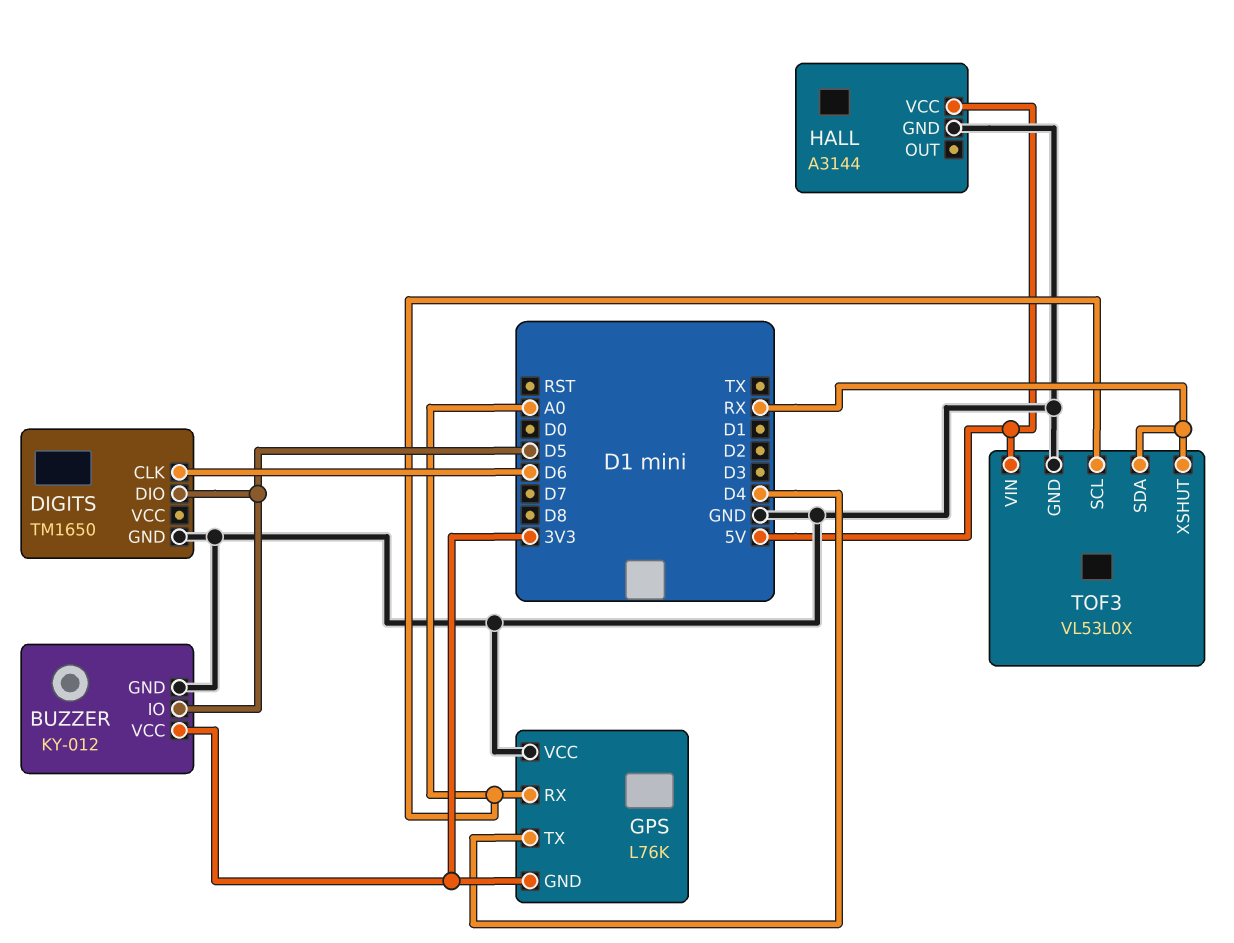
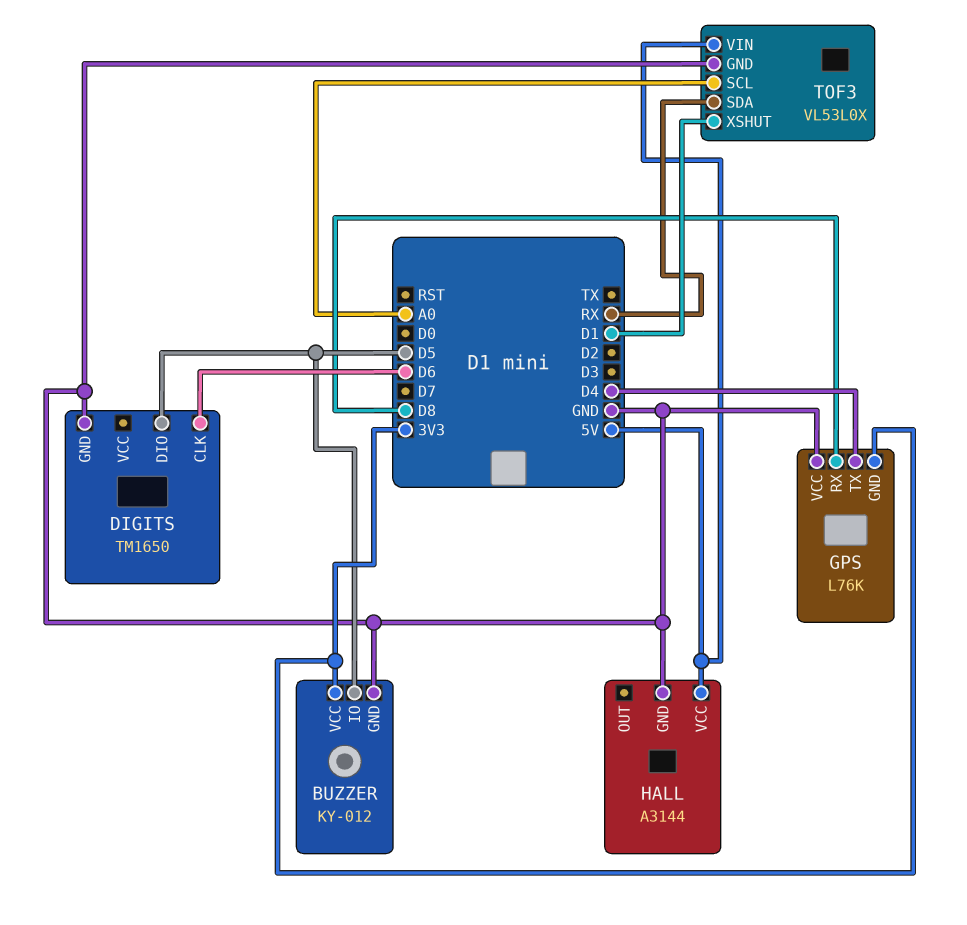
GPS pin RX: A0 -> D8
TOF3 pin XSHUT: RX -> D1

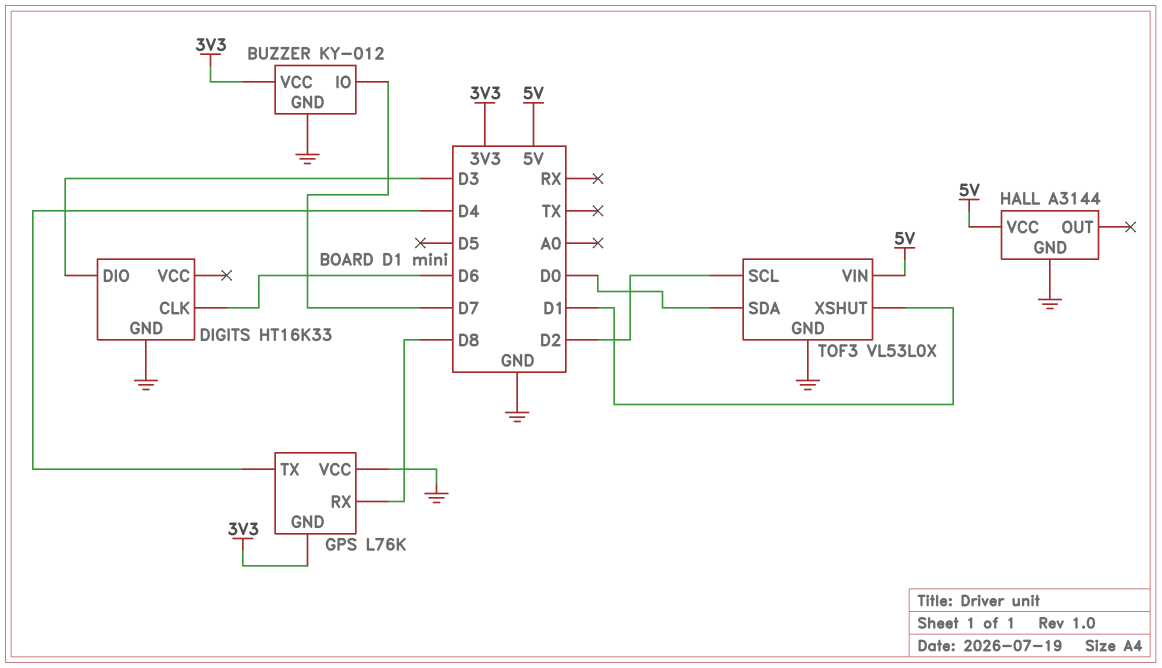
BUZZER pin IO: D5 -> D7
DIGITS: TM1650 -> HT16K33
DIGITS pin DIO: D5 -> D3
TOF3 pin SCL: A0 -> D2
TOF3 pin SDA: RX -> D0

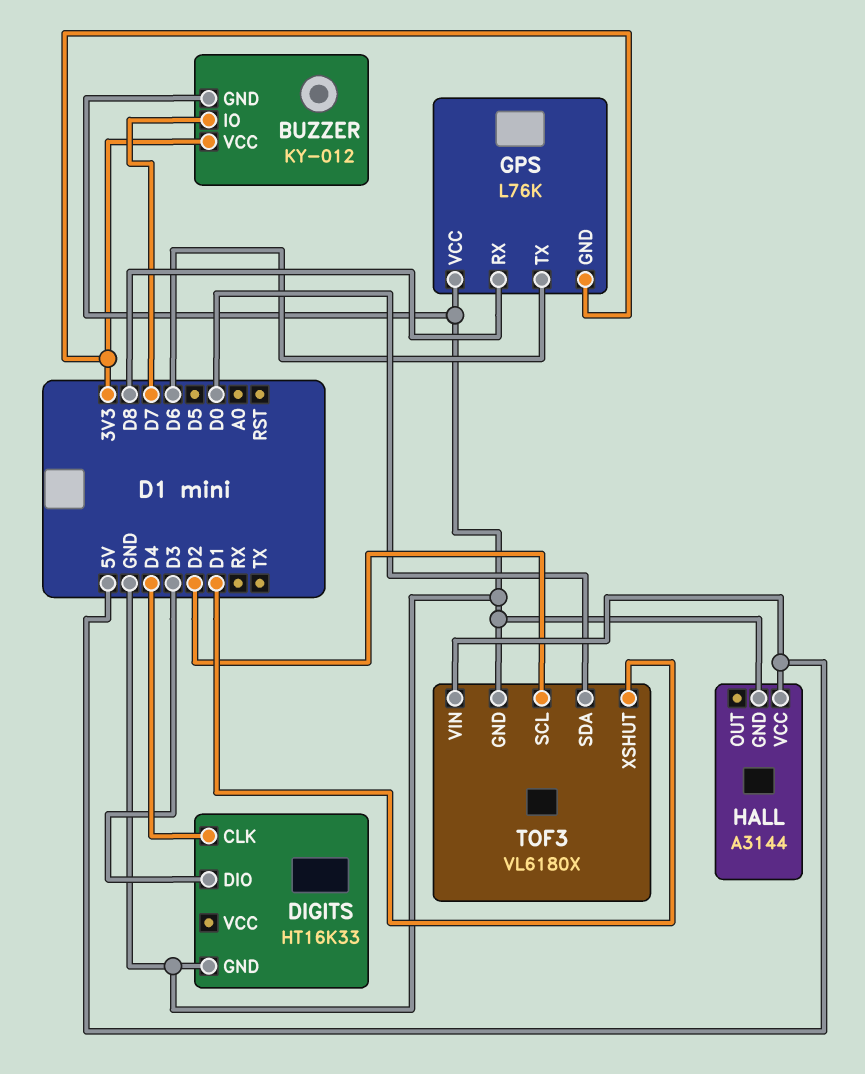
DIGITS pin CLK: D6 -> D4
GPS pin TX: D4 -> D6
TOF3: VL53L0X -> VL6180X

